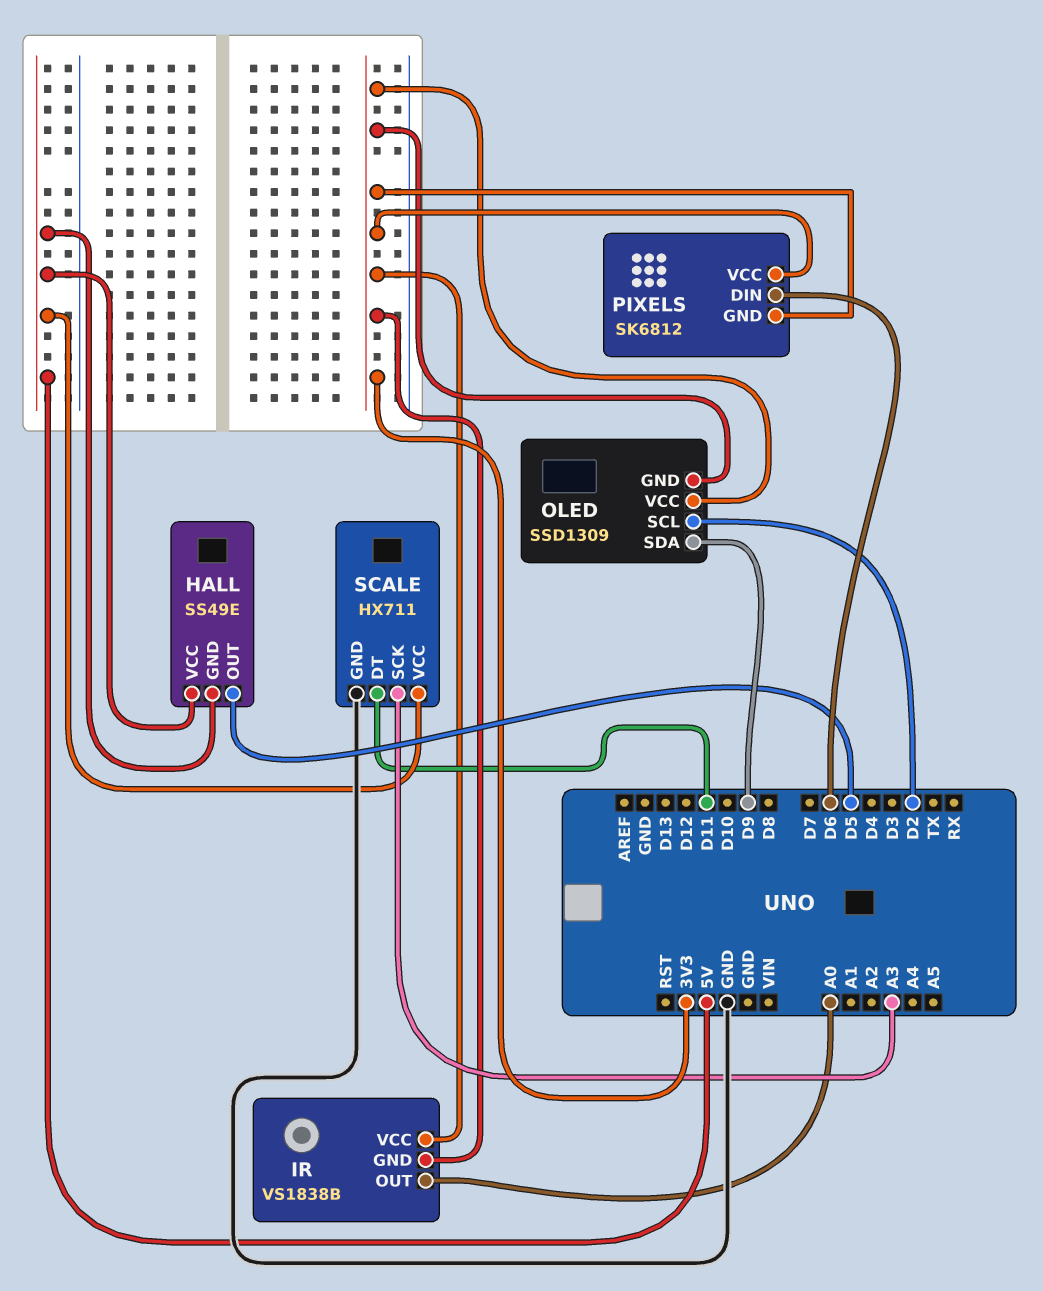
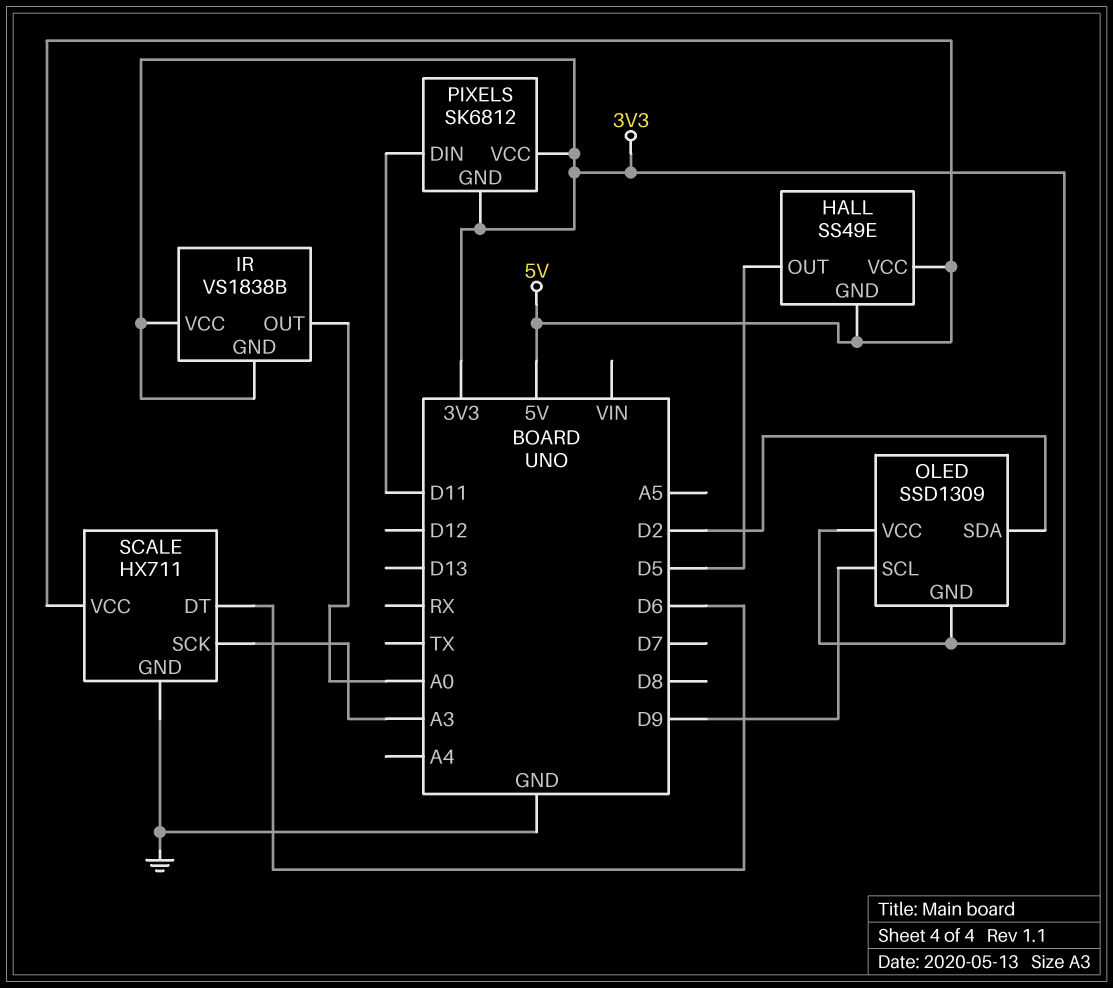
OLED pin SCL: D2 -> D9
OLED pin SDA: D9 -> D2
PIXELS pin DIN: D6 -> D11
SCALE pin DT: D11 -> D6

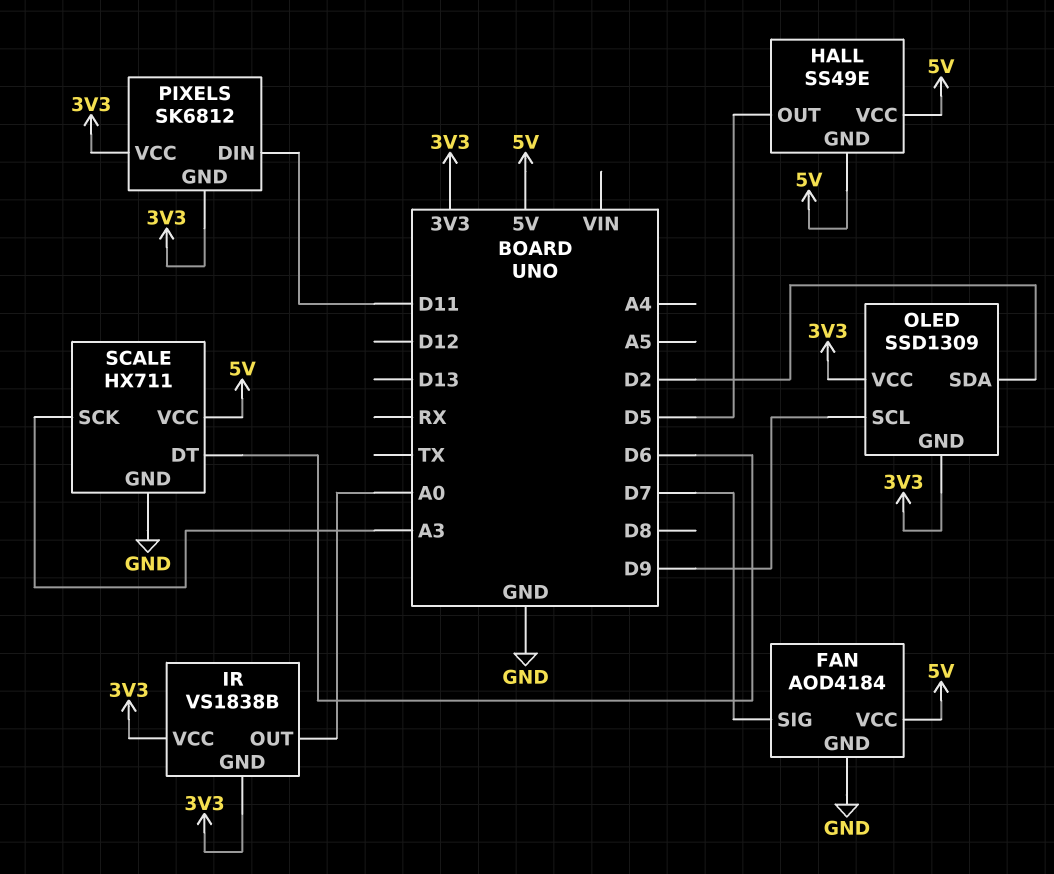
FAN: none -> AOD4184
FAN pin GND: none -> GND
FAN pin SIG: none -> D7
FAN pin VCC: none -> 5V

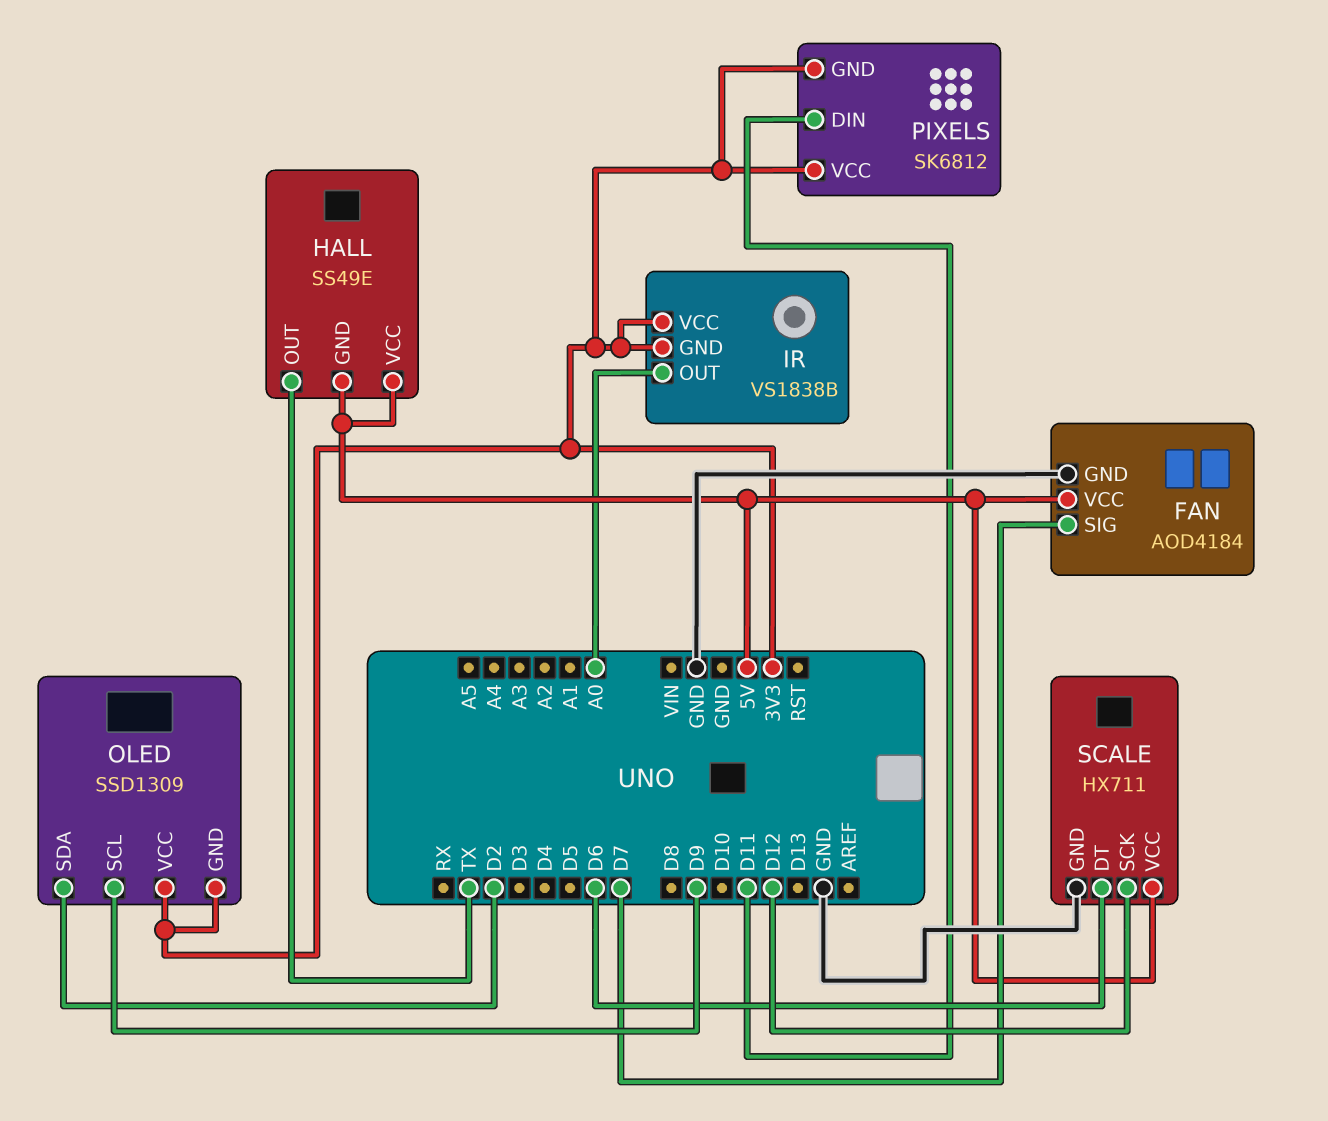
HALL pin OUT: D5 -> TX
SCALE pin SCK: A3 -> D12

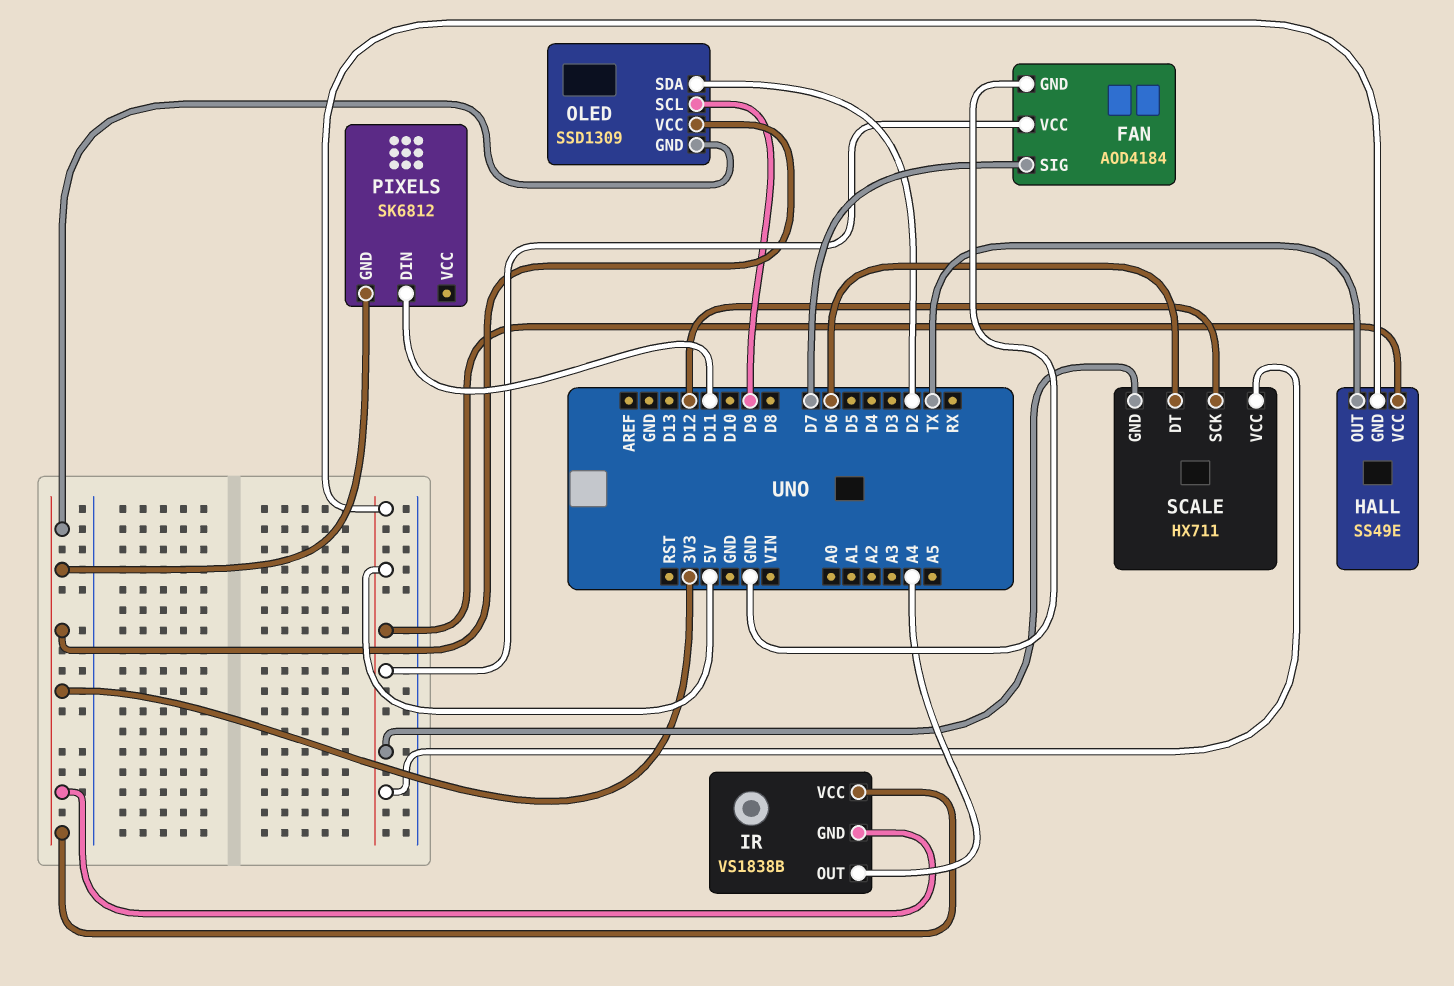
IR pin OUT: A0 -> A4
PIXELS pin VCC: 3V3 -> none
SCALE pin GND: GND -> 5V

